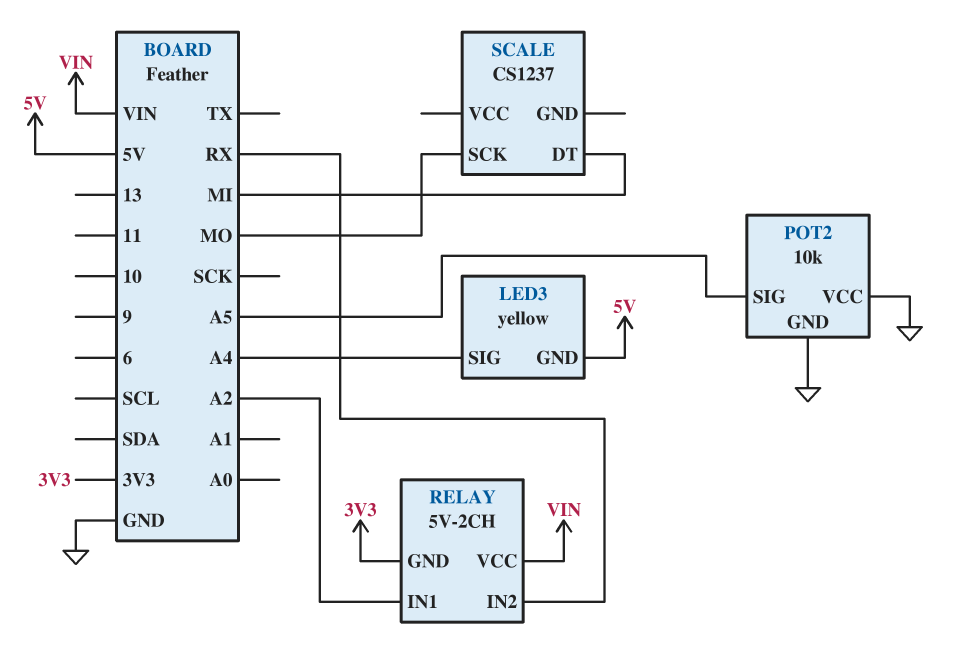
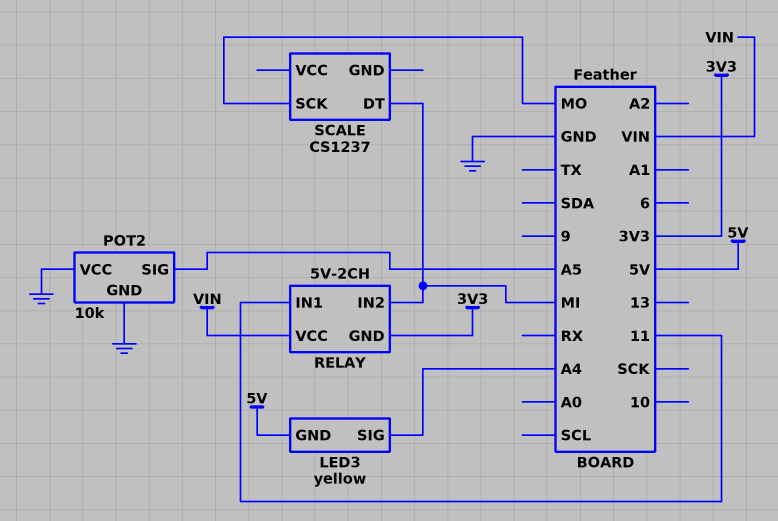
RELAY pin IN1: A2 -> 11
RELAY pin IN2: RX -> MI

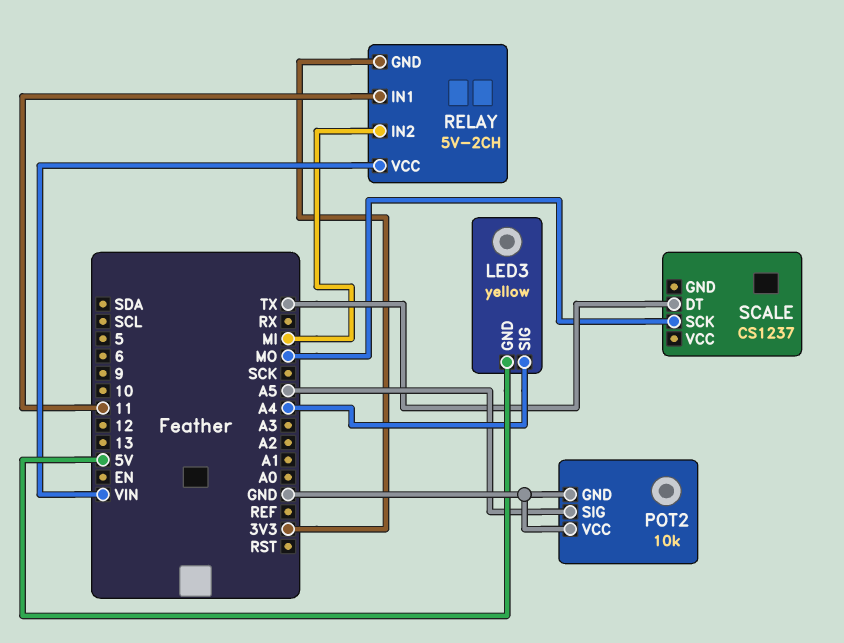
SCALE pin DT: MI -> TX

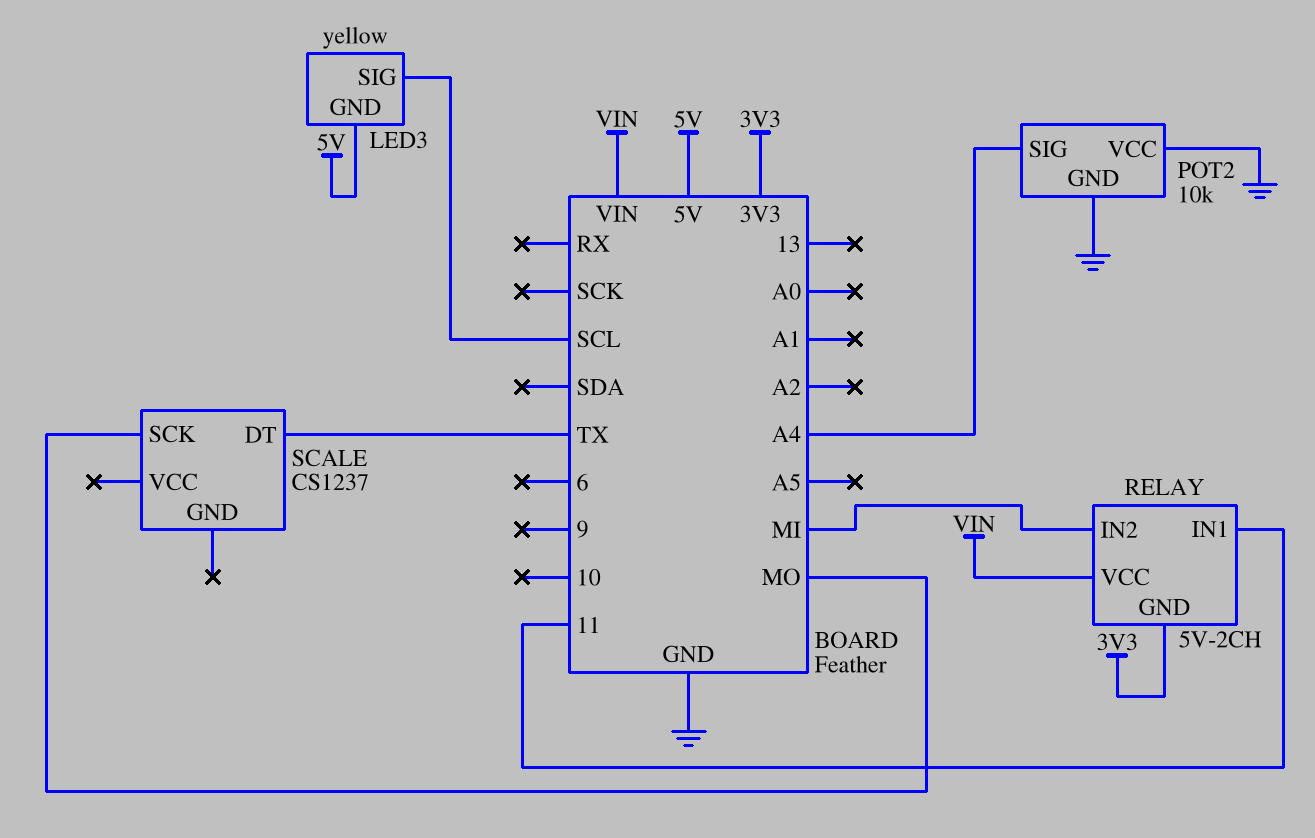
LED3 pin SIG: A4 -> SCL
POT2 pin SIG: A5 -> A4

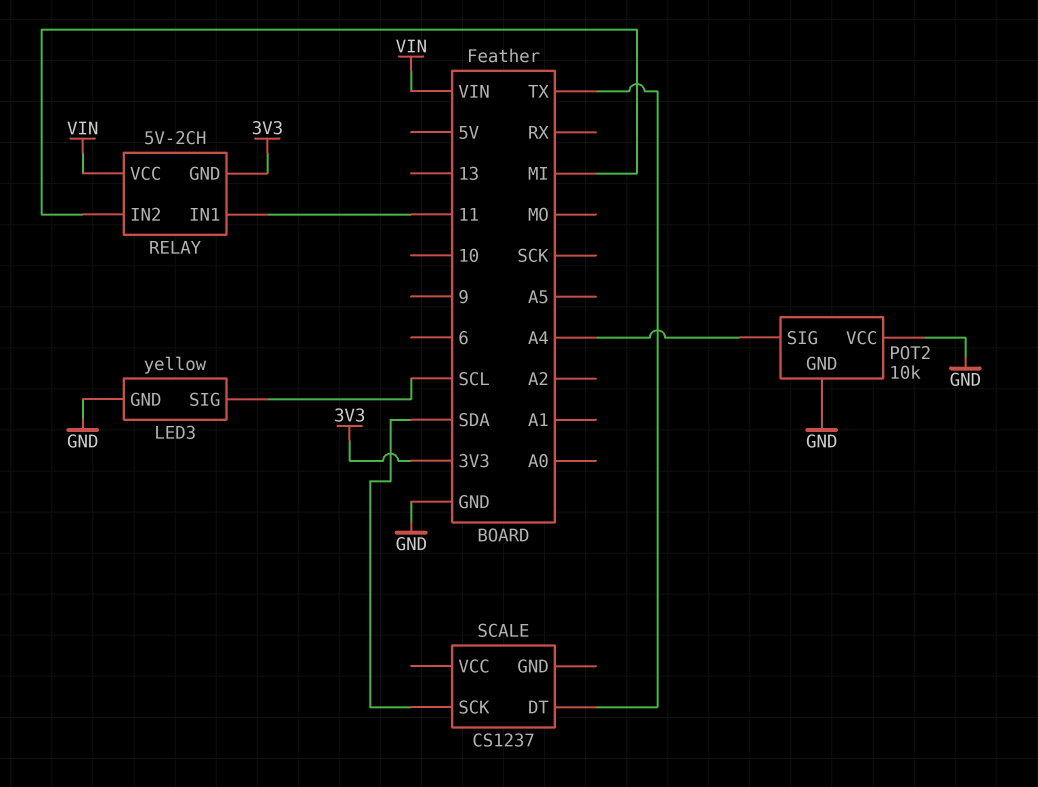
LED3 pin GND: 5V -> GND
SCALE pin SCK: MO -> SDA

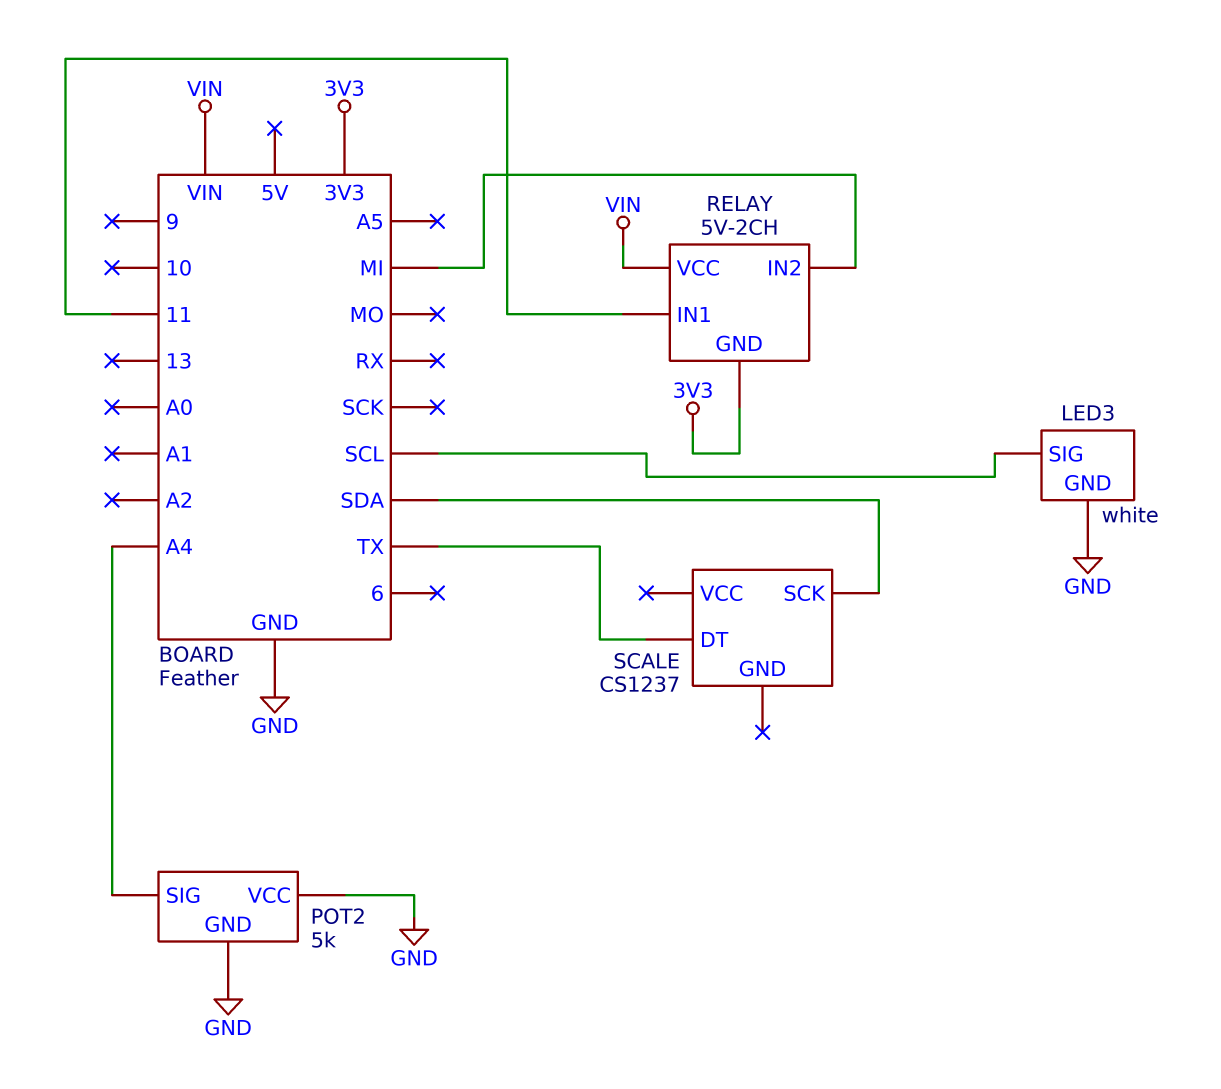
LED3: yellow -> white
POT2: 10k -> 5k

